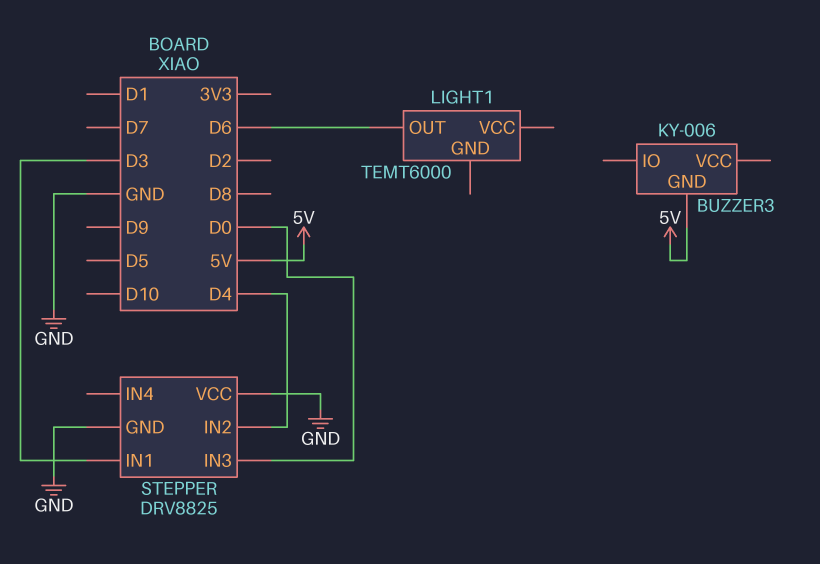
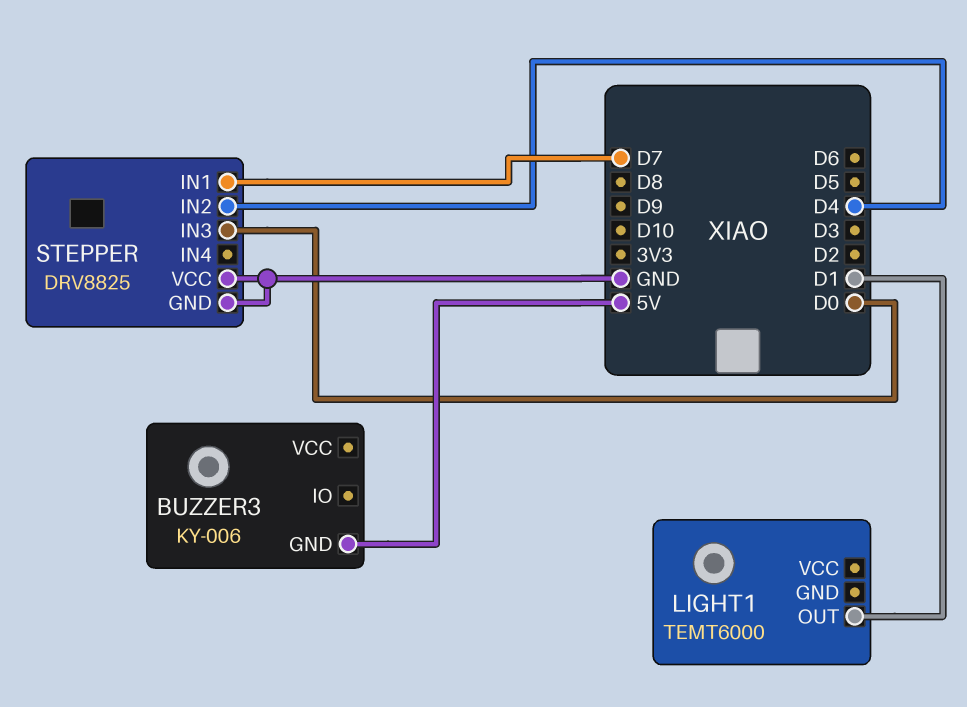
LIGHT1 pin OUT: D6 -> D1
STEPPER pin IN1: D3 -> D7

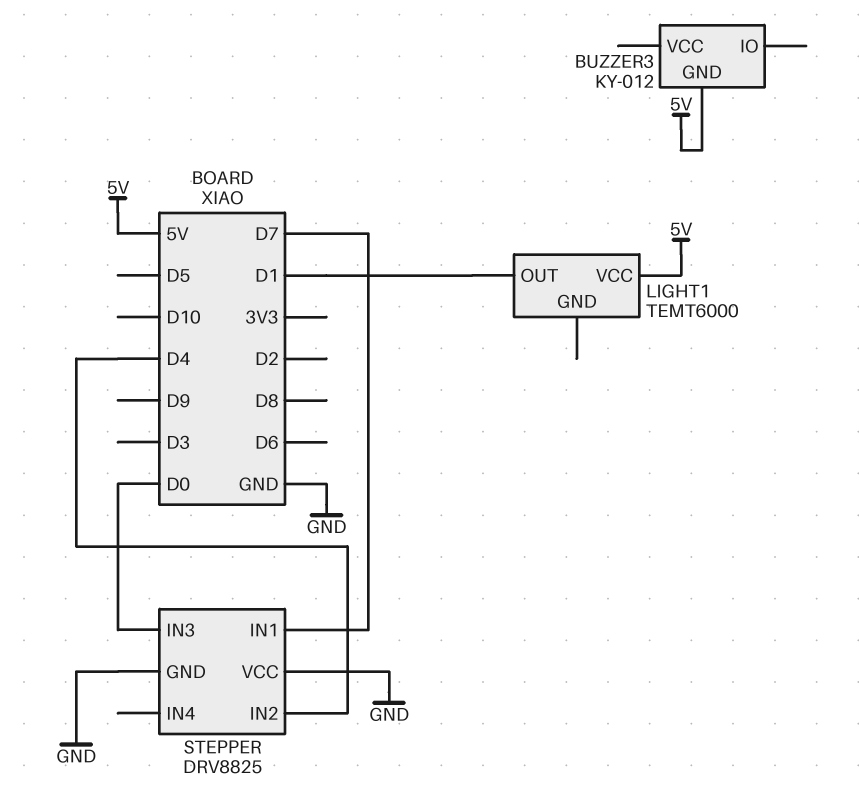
BUZZER3: KY-006 -> KY-012
LIGHT1 pin VCC: none -> 5V

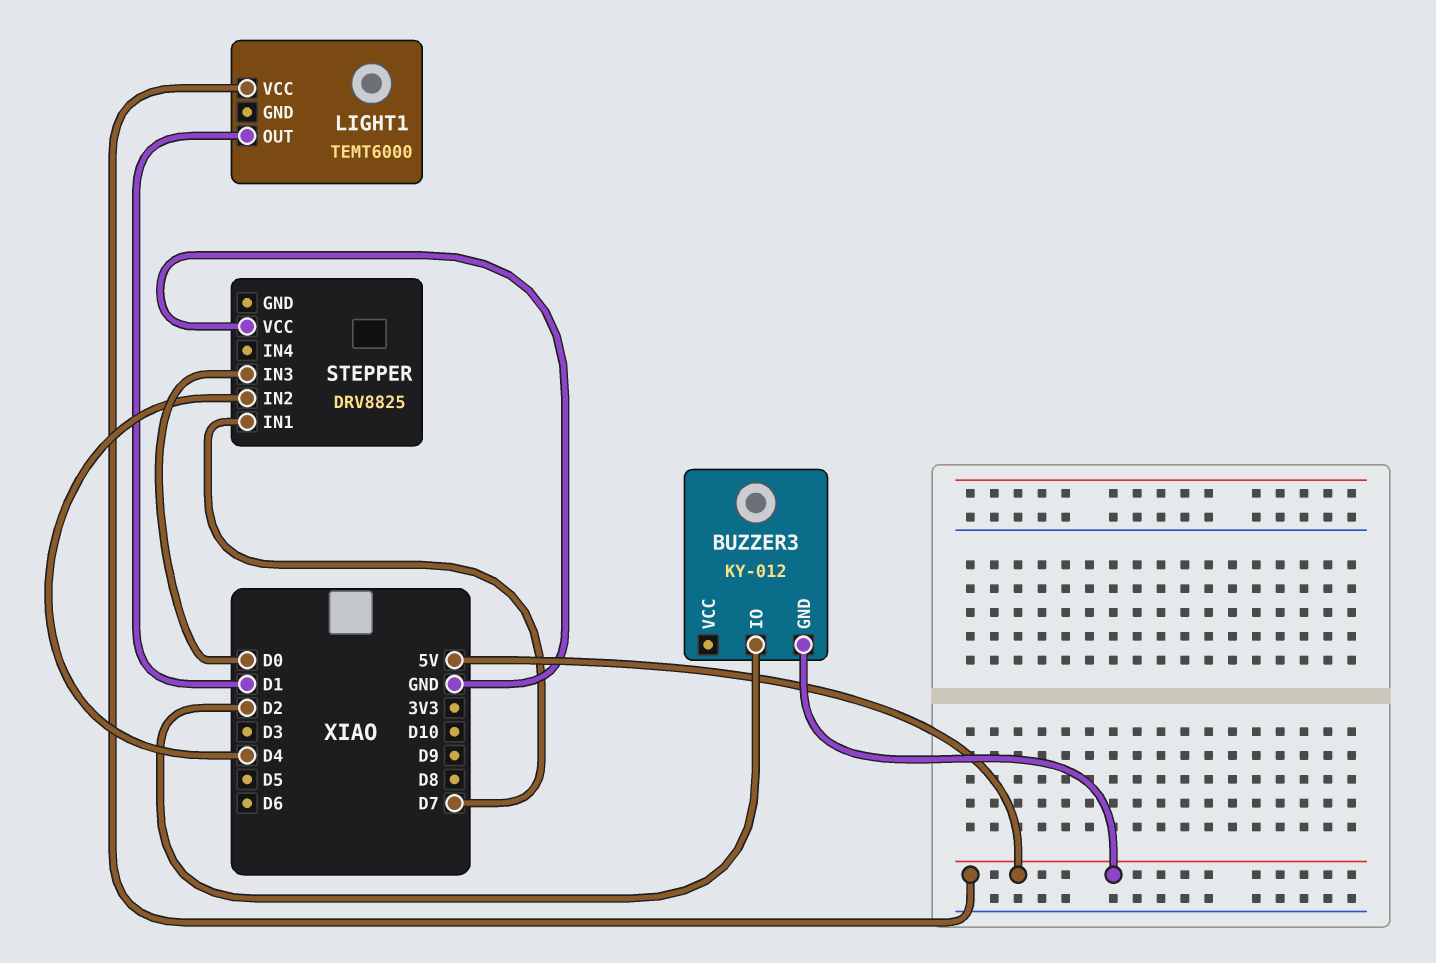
BUZZER3 pin IO: none -> D2
STEPPER pin GND: GND -> none

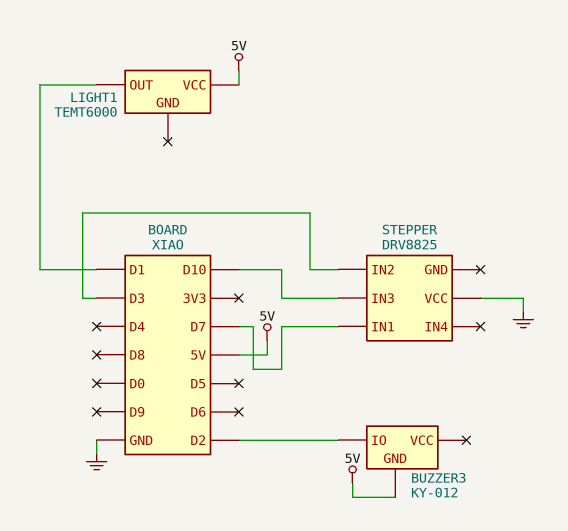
STEPPER pin IN2: D4 -> D3
STEPPER pin IN3: D0 -> D10

